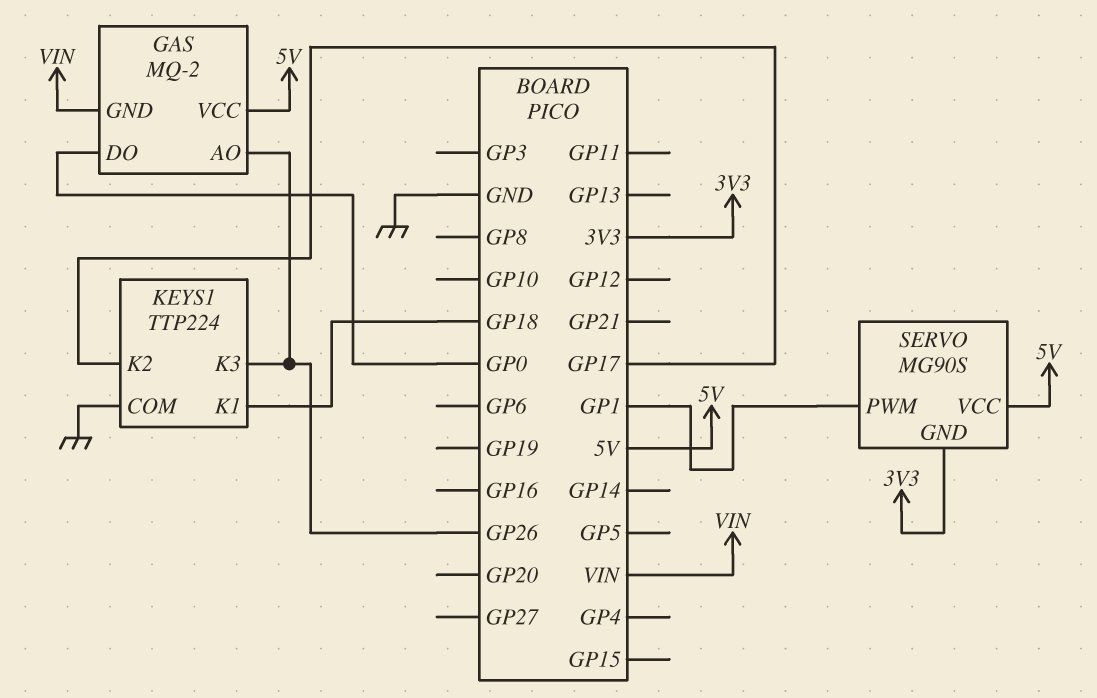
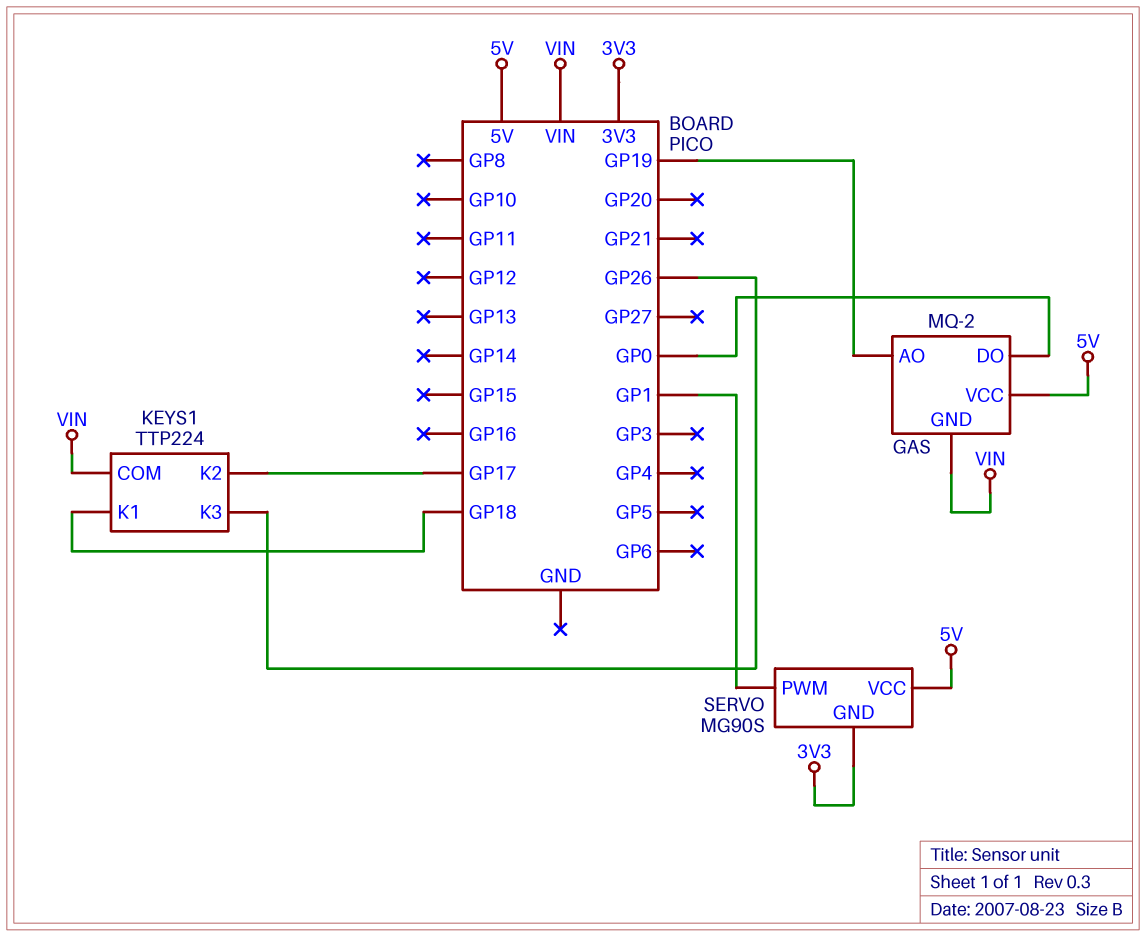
GAS pin AO: GP26 -> GP19
KEYS1 pin COM: GND -> VIN

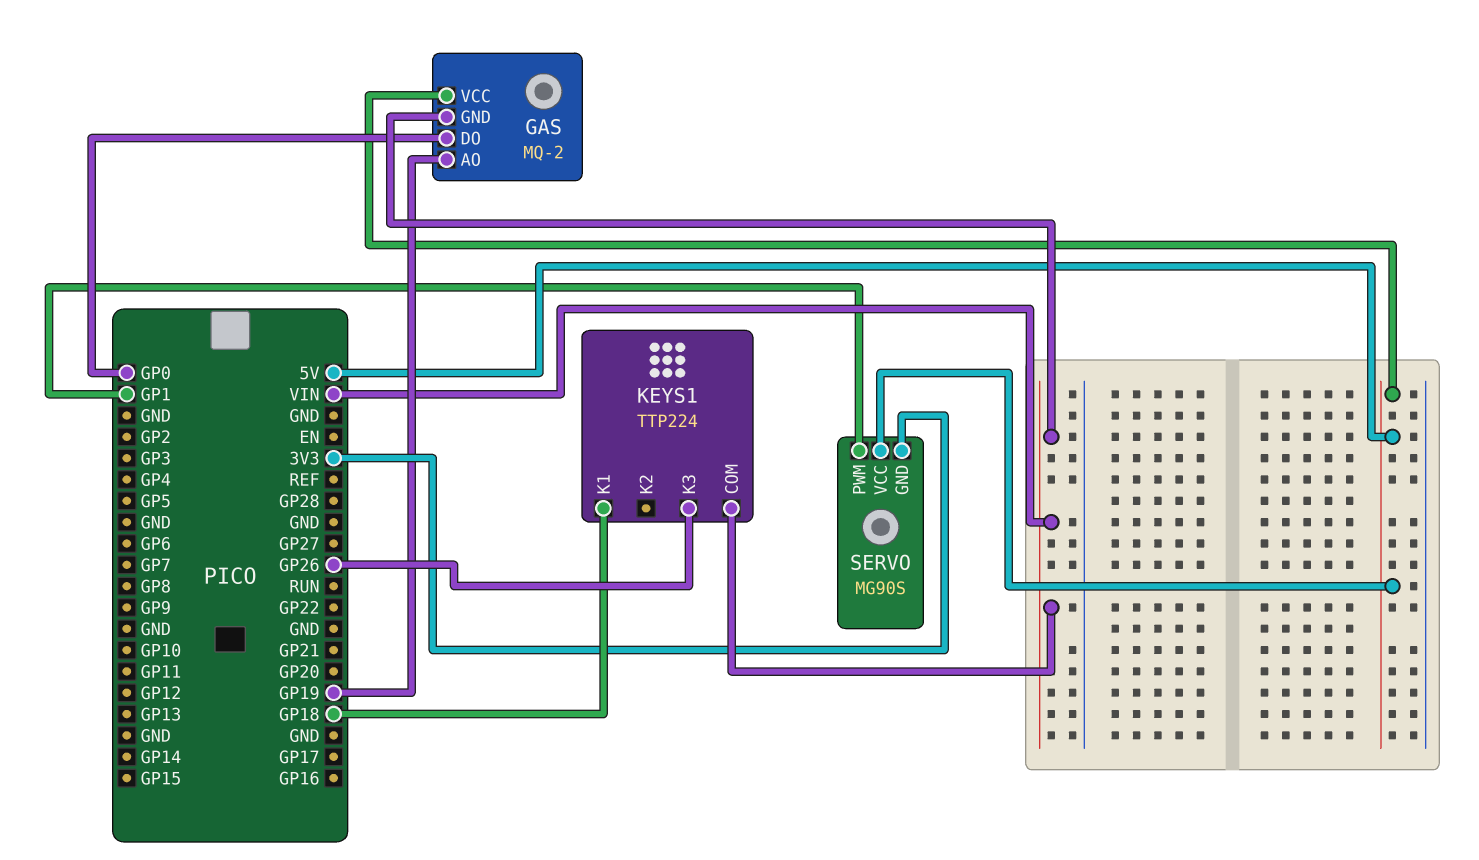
KEYS1 pin K2: GP17 -> none

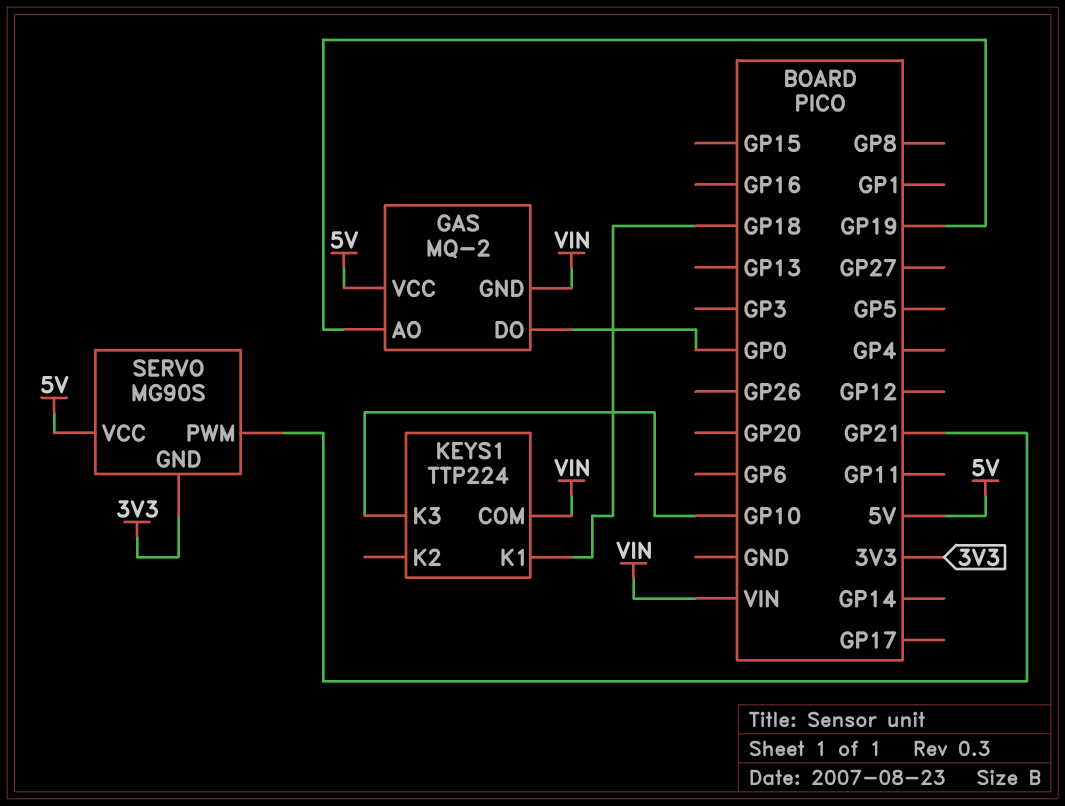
KEYS1 pin K3: GP26 -> GP10
SERVO pin PWM: GP1 -> GP21

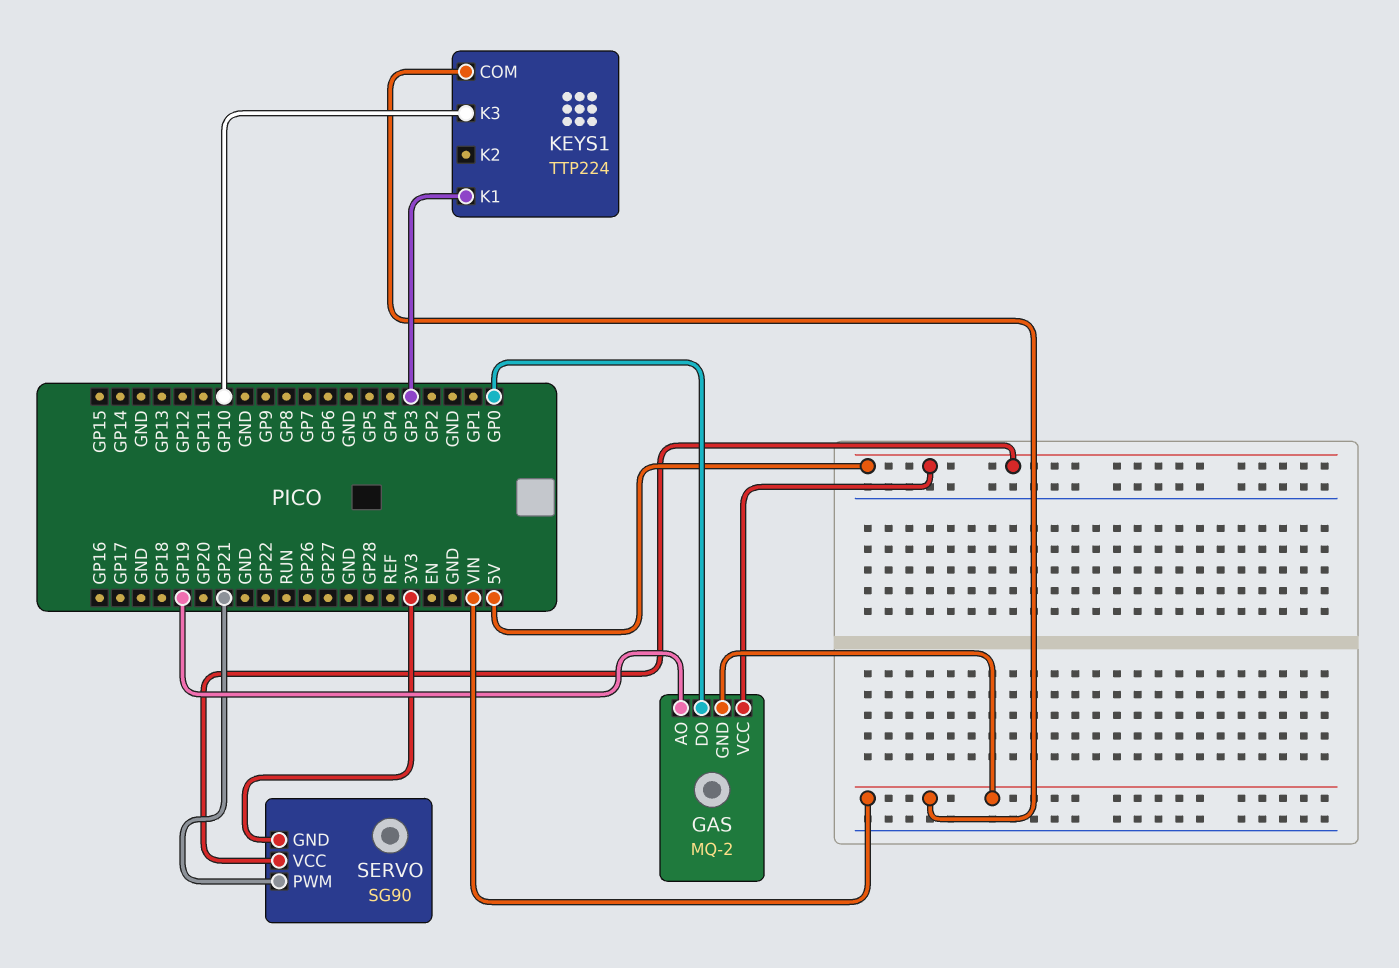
KEYS1 pin K1: GP18 -> GP3
SERVO: MG90S -> SG90

